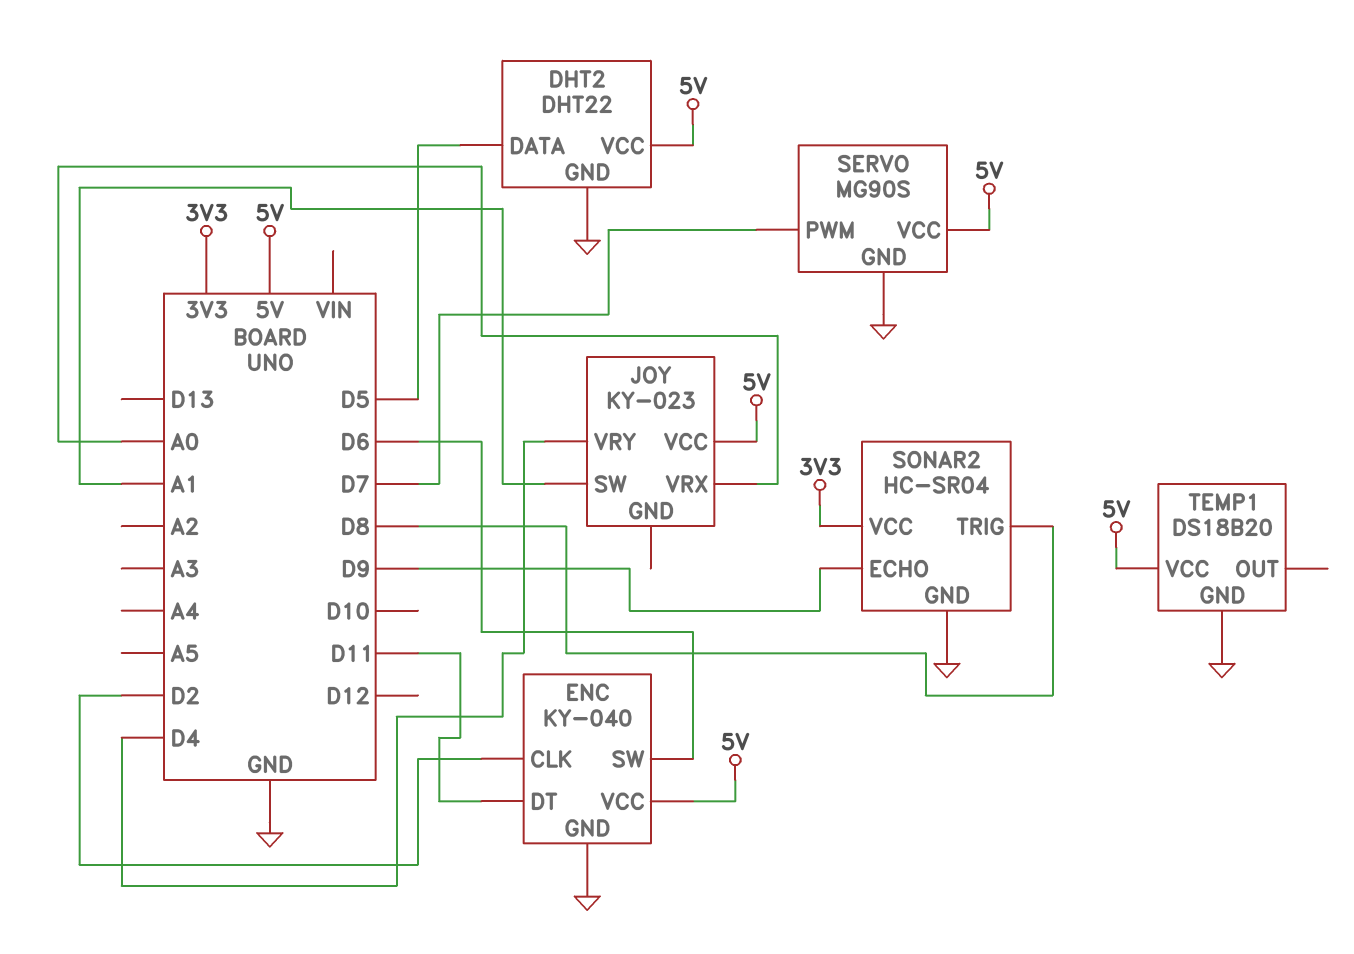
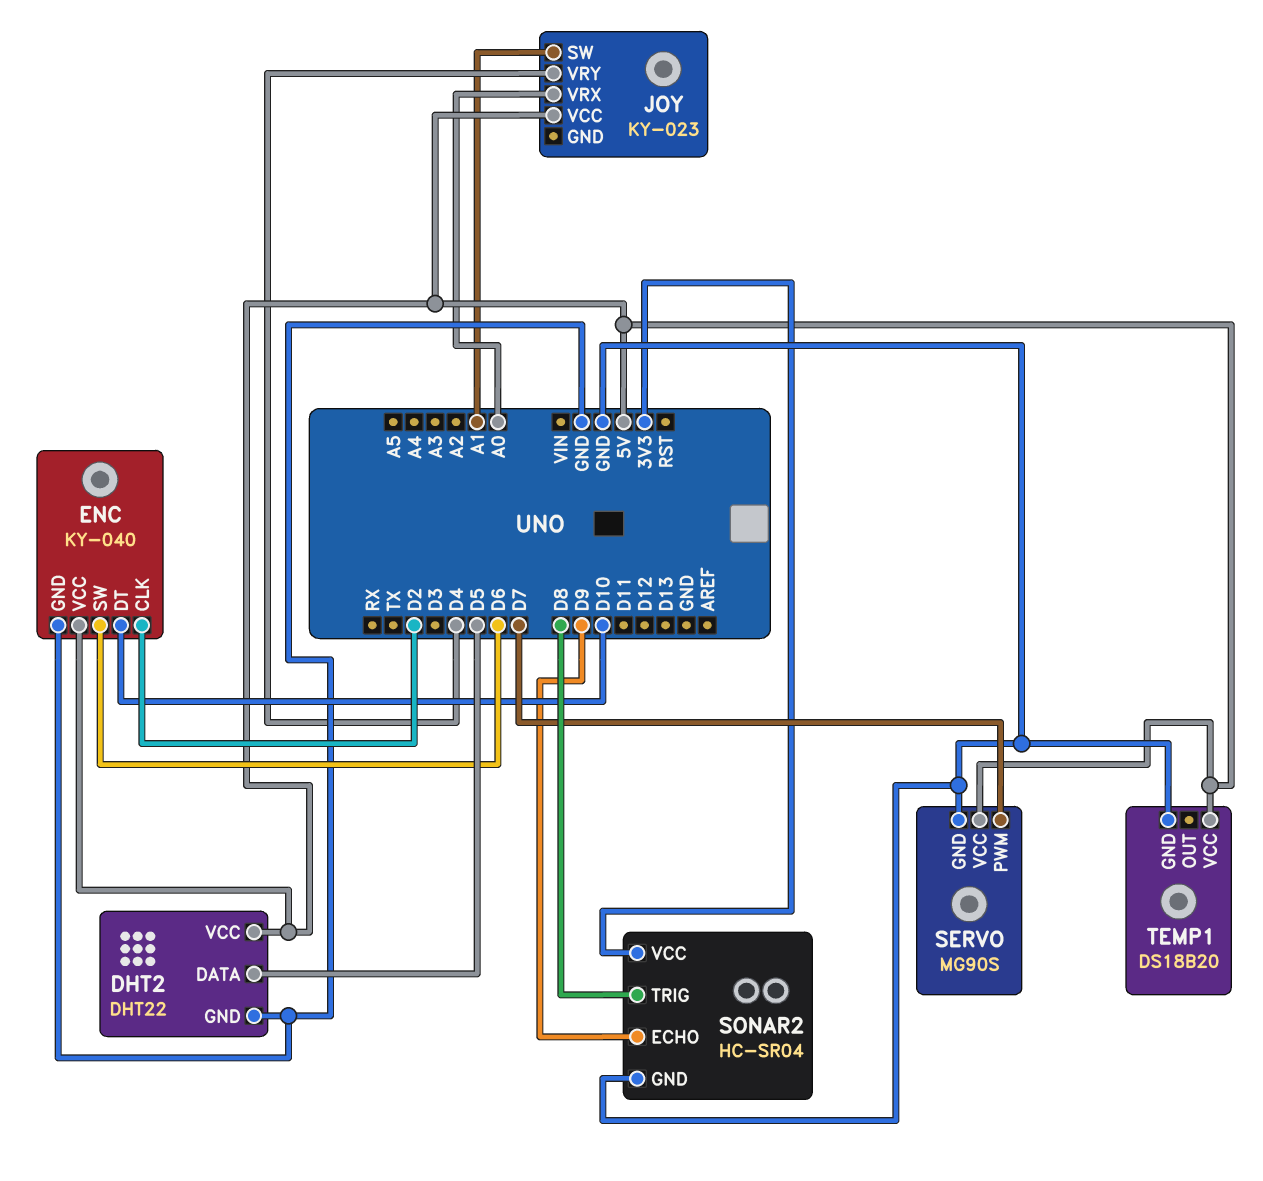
ENC pin DT: D11 -> D10

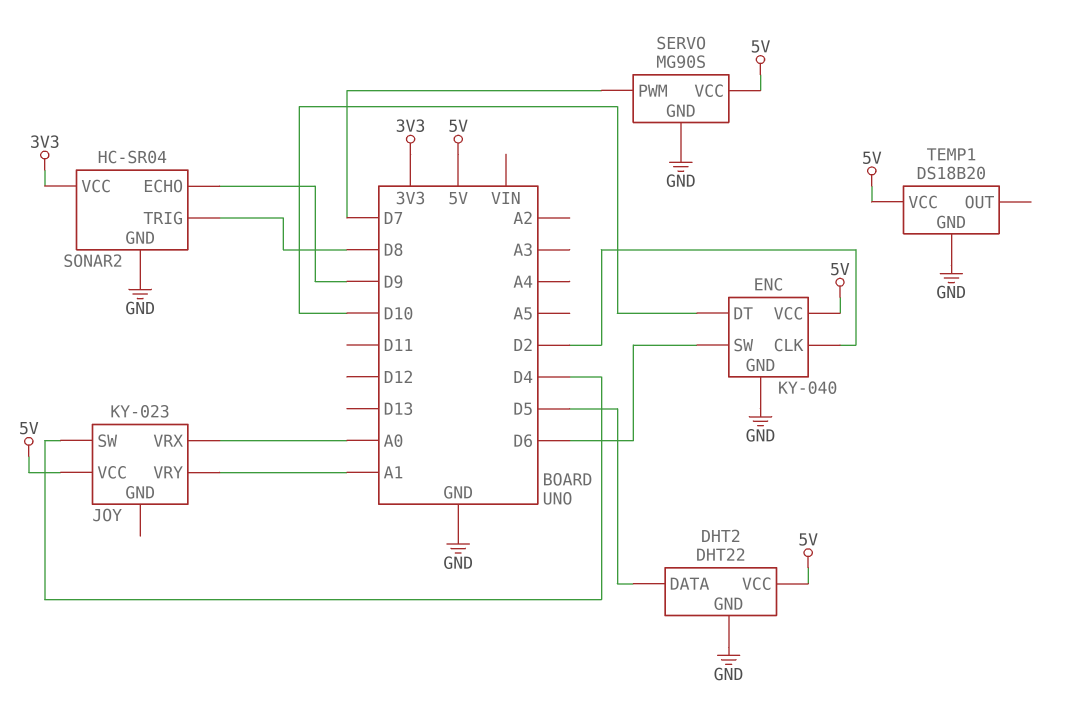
JOY pin SW: A1 -> D4
JOY pin VRY: D4 -> A1

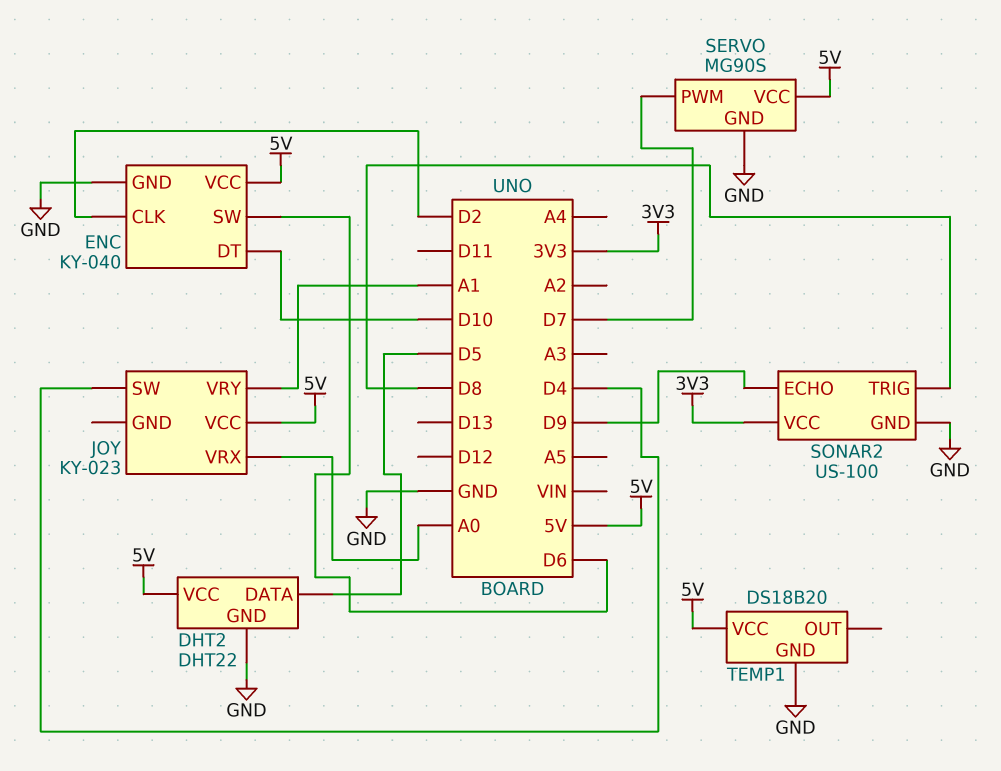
SONAR2: HC-SR04 -> US-100

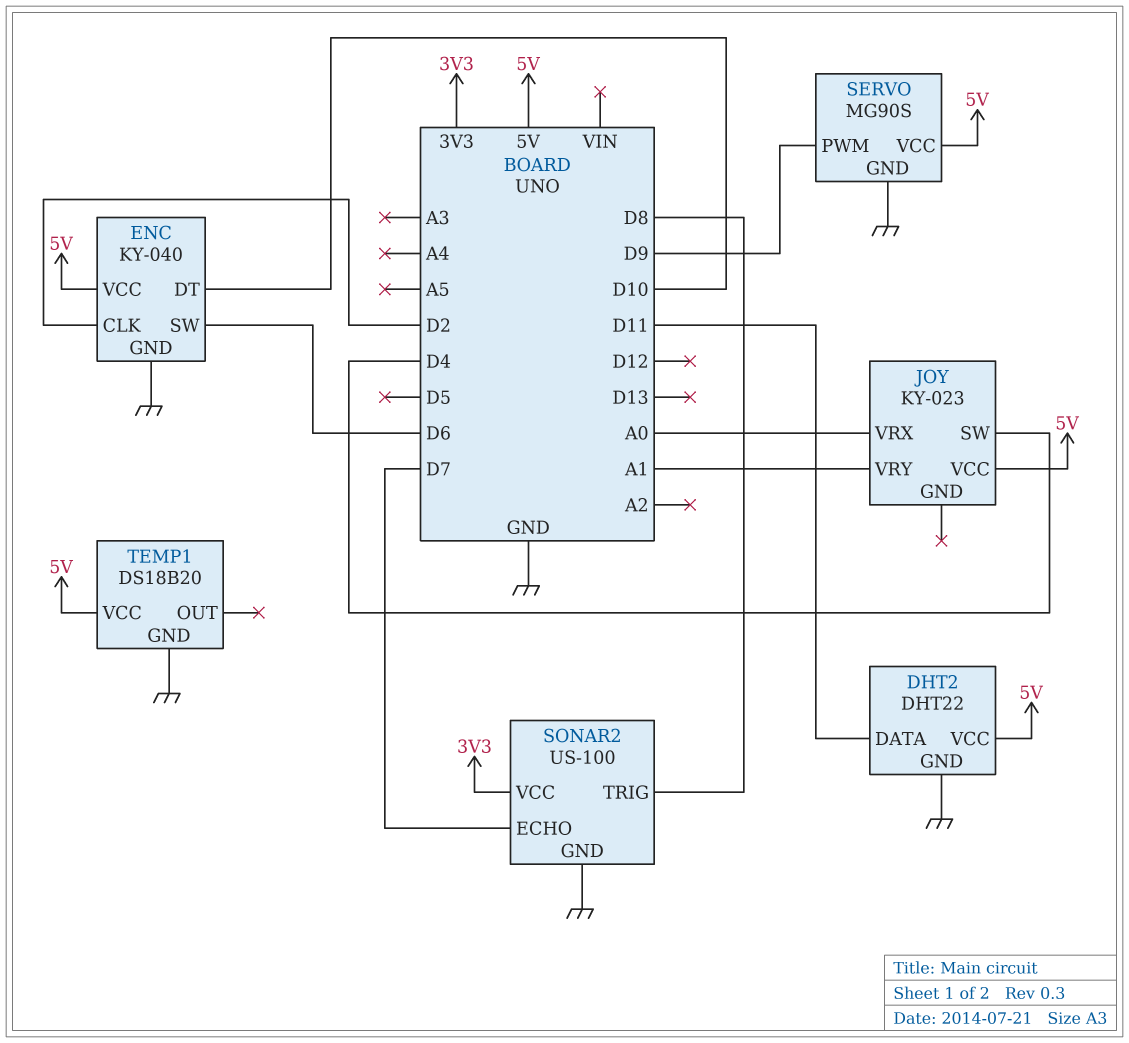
DHT2 pin DATA: D5 -> D11
SERVO pin PWM: D7 -> D9
SONAR2 pin ECHO: D9 -> D7

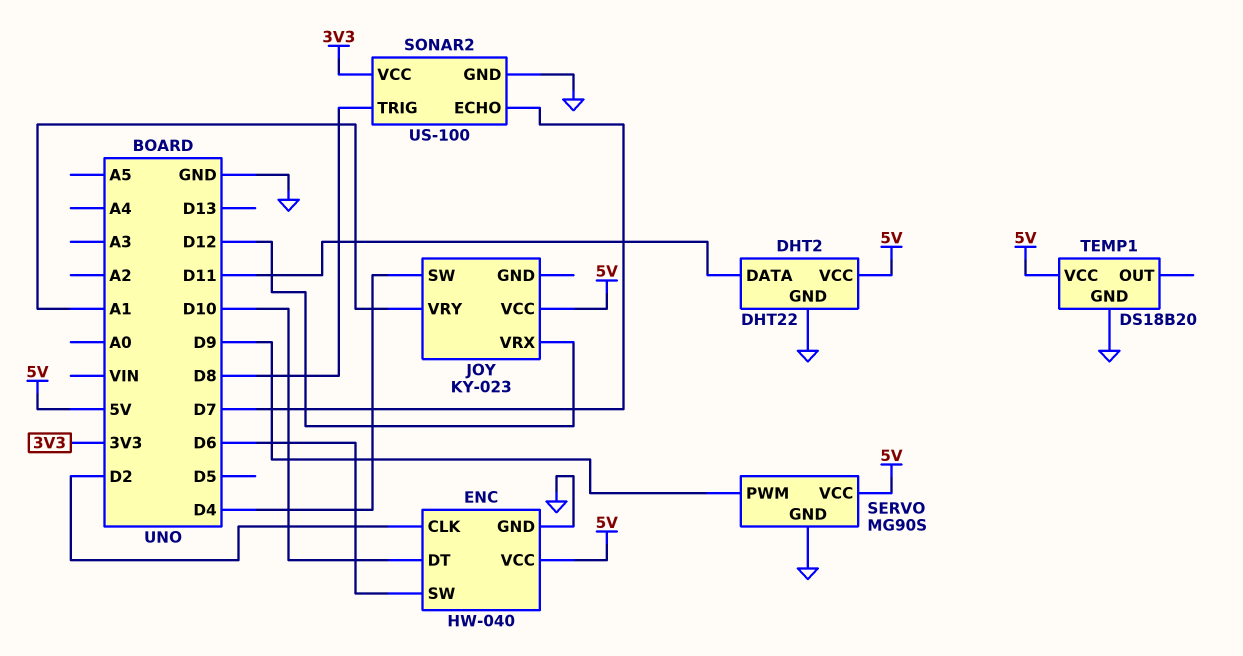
ENC: KY-040 -> HW-040
JOY pin VRX: A0 -> D12

